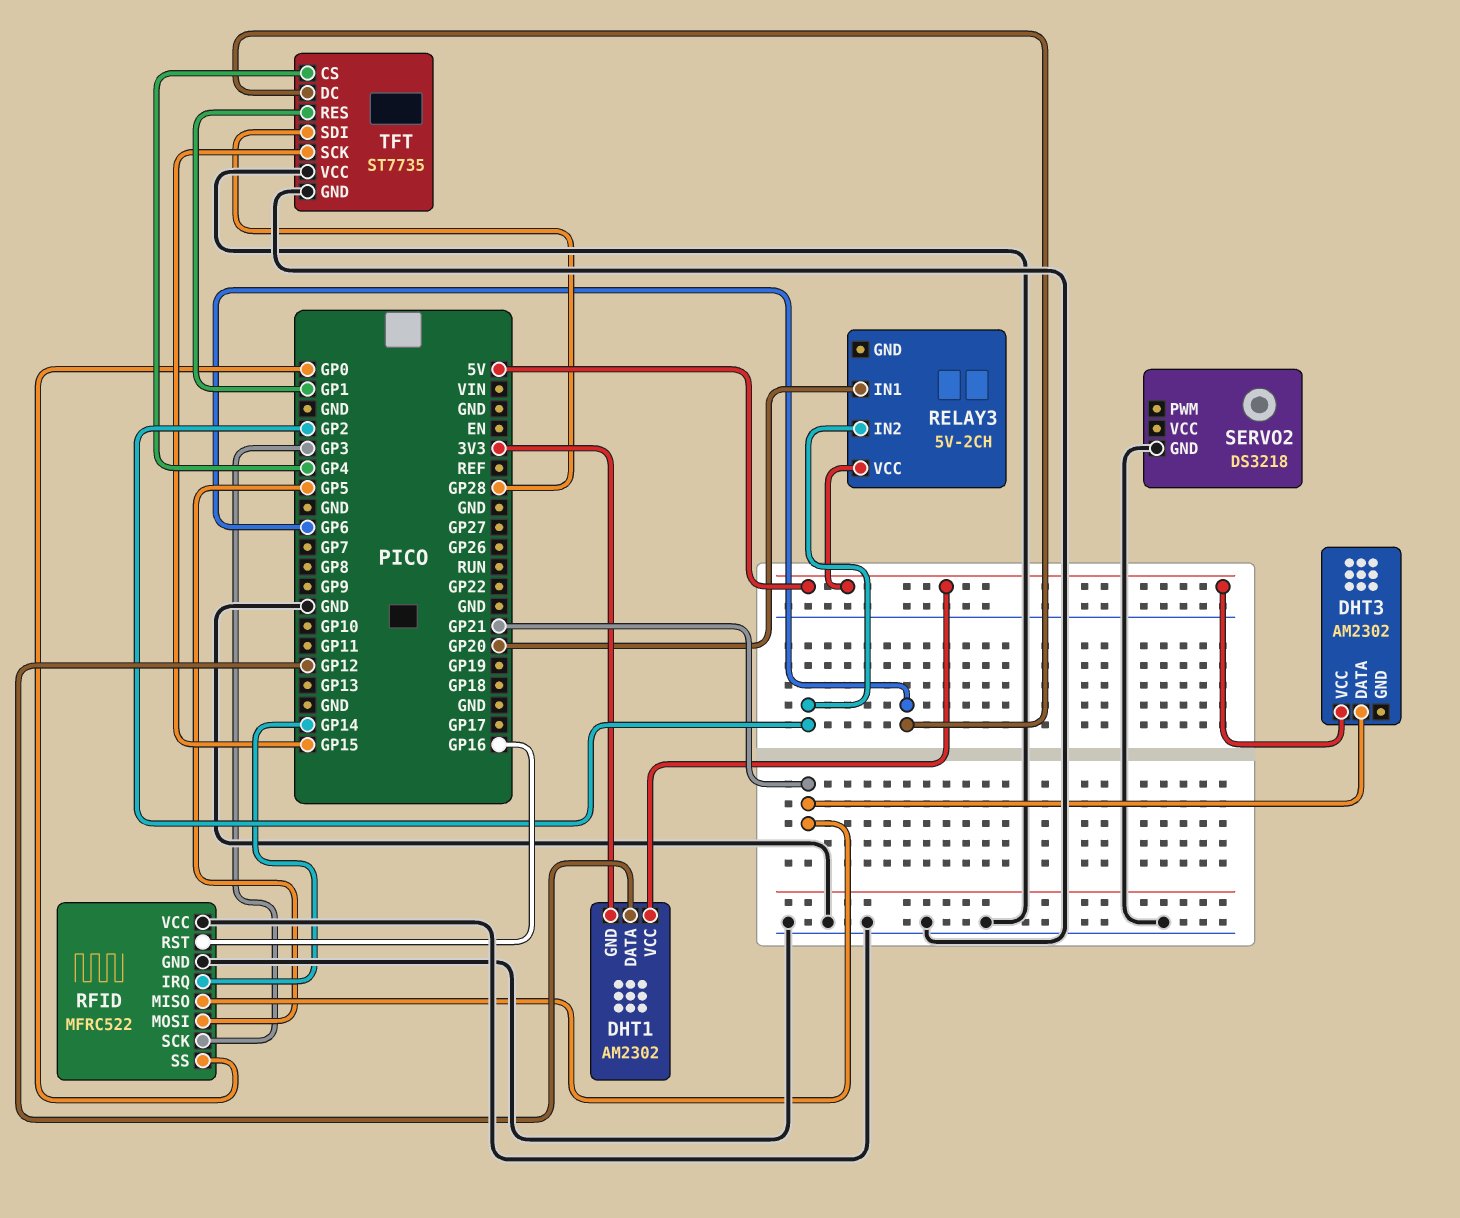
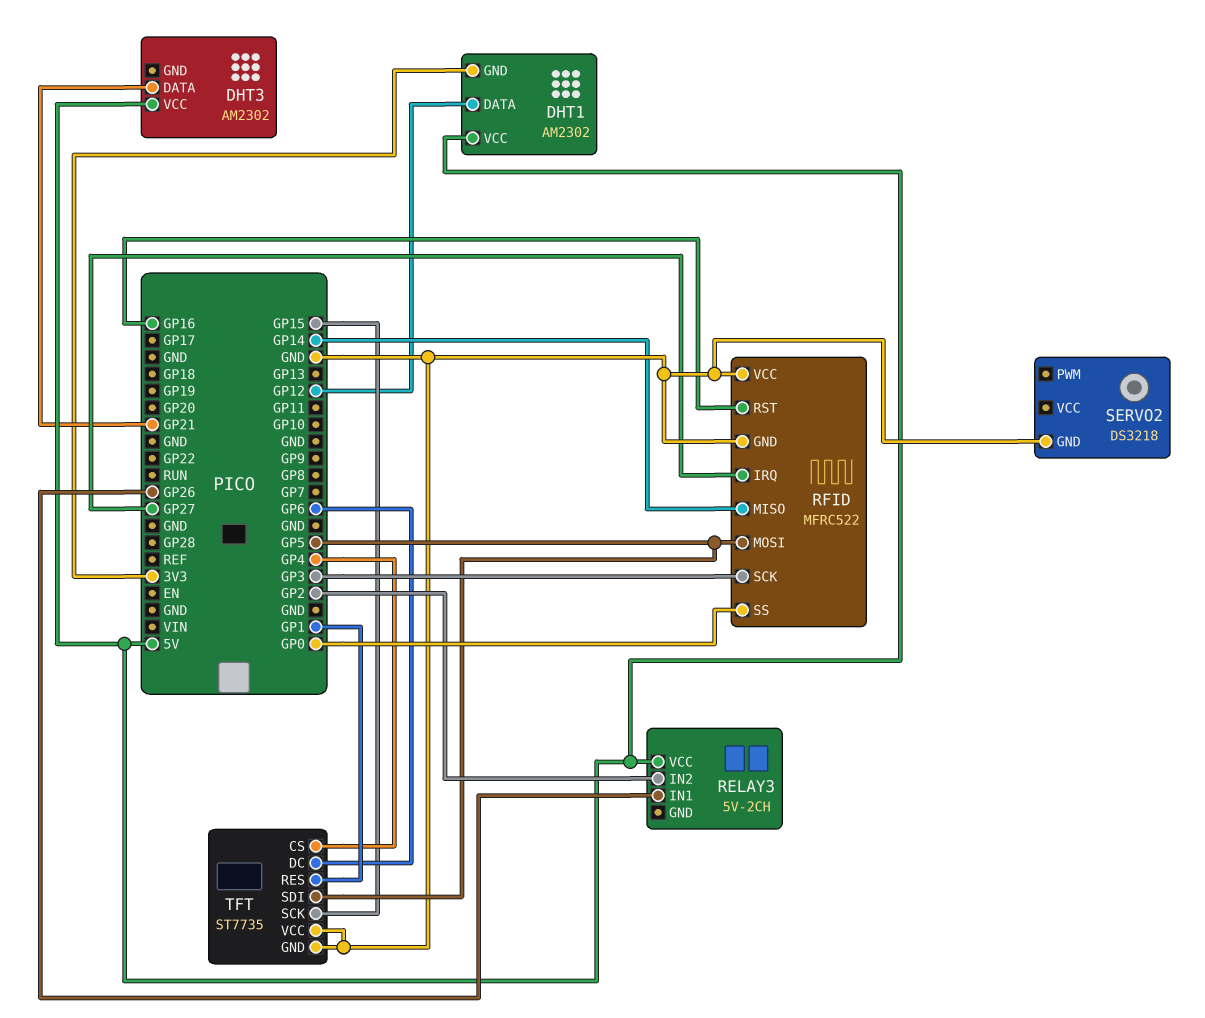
RELAY3 pin IN1: GP20 -> GP26
RFID pin IRQ: GP14 -> GP27
RFID pin MISO: GP21 -> GP14
TFT pin SDI: GP28 -> GP5

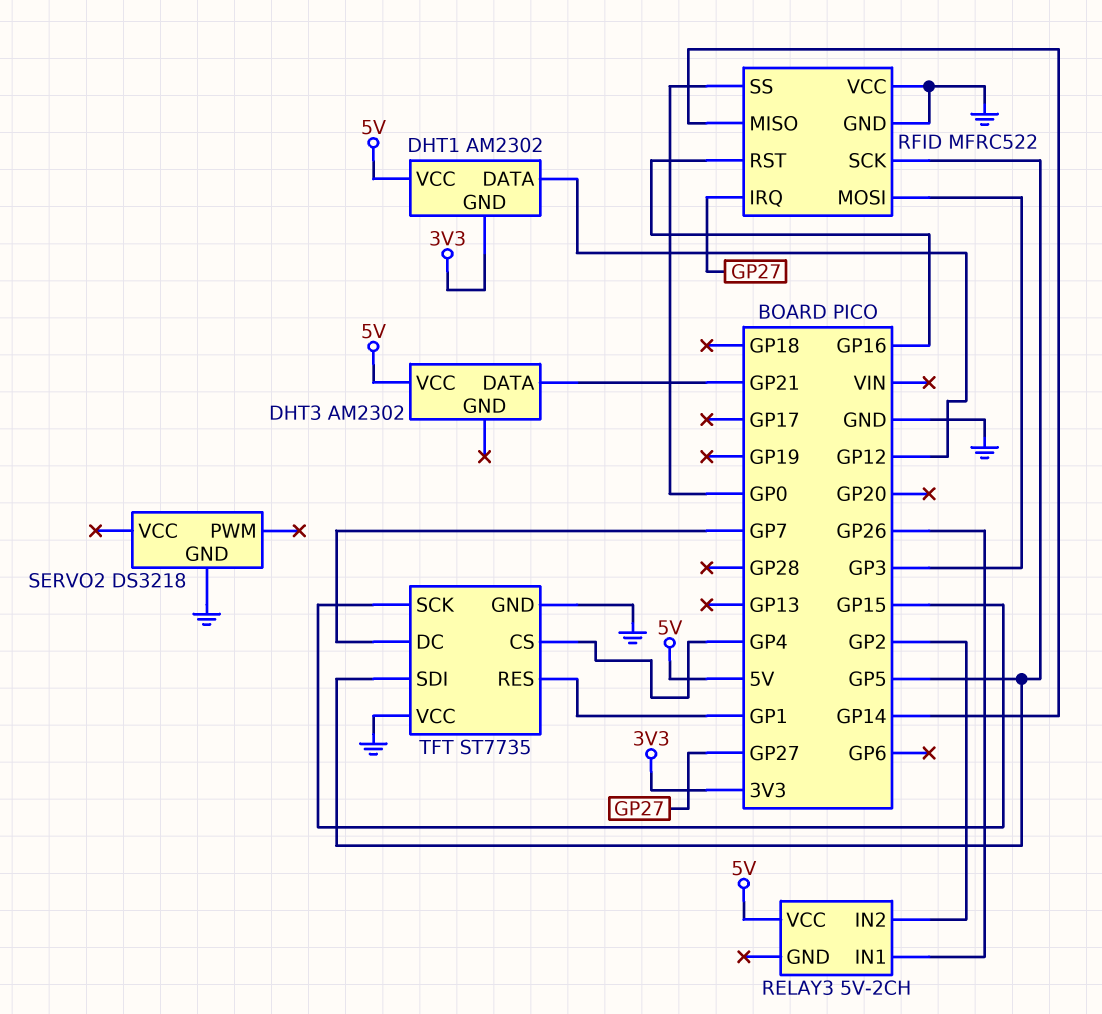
RFID pin MOSI: GP5 -> GP3
RFID pin SCK: GP3 -> GP5
TFT pin DC: GP6 -> GP7

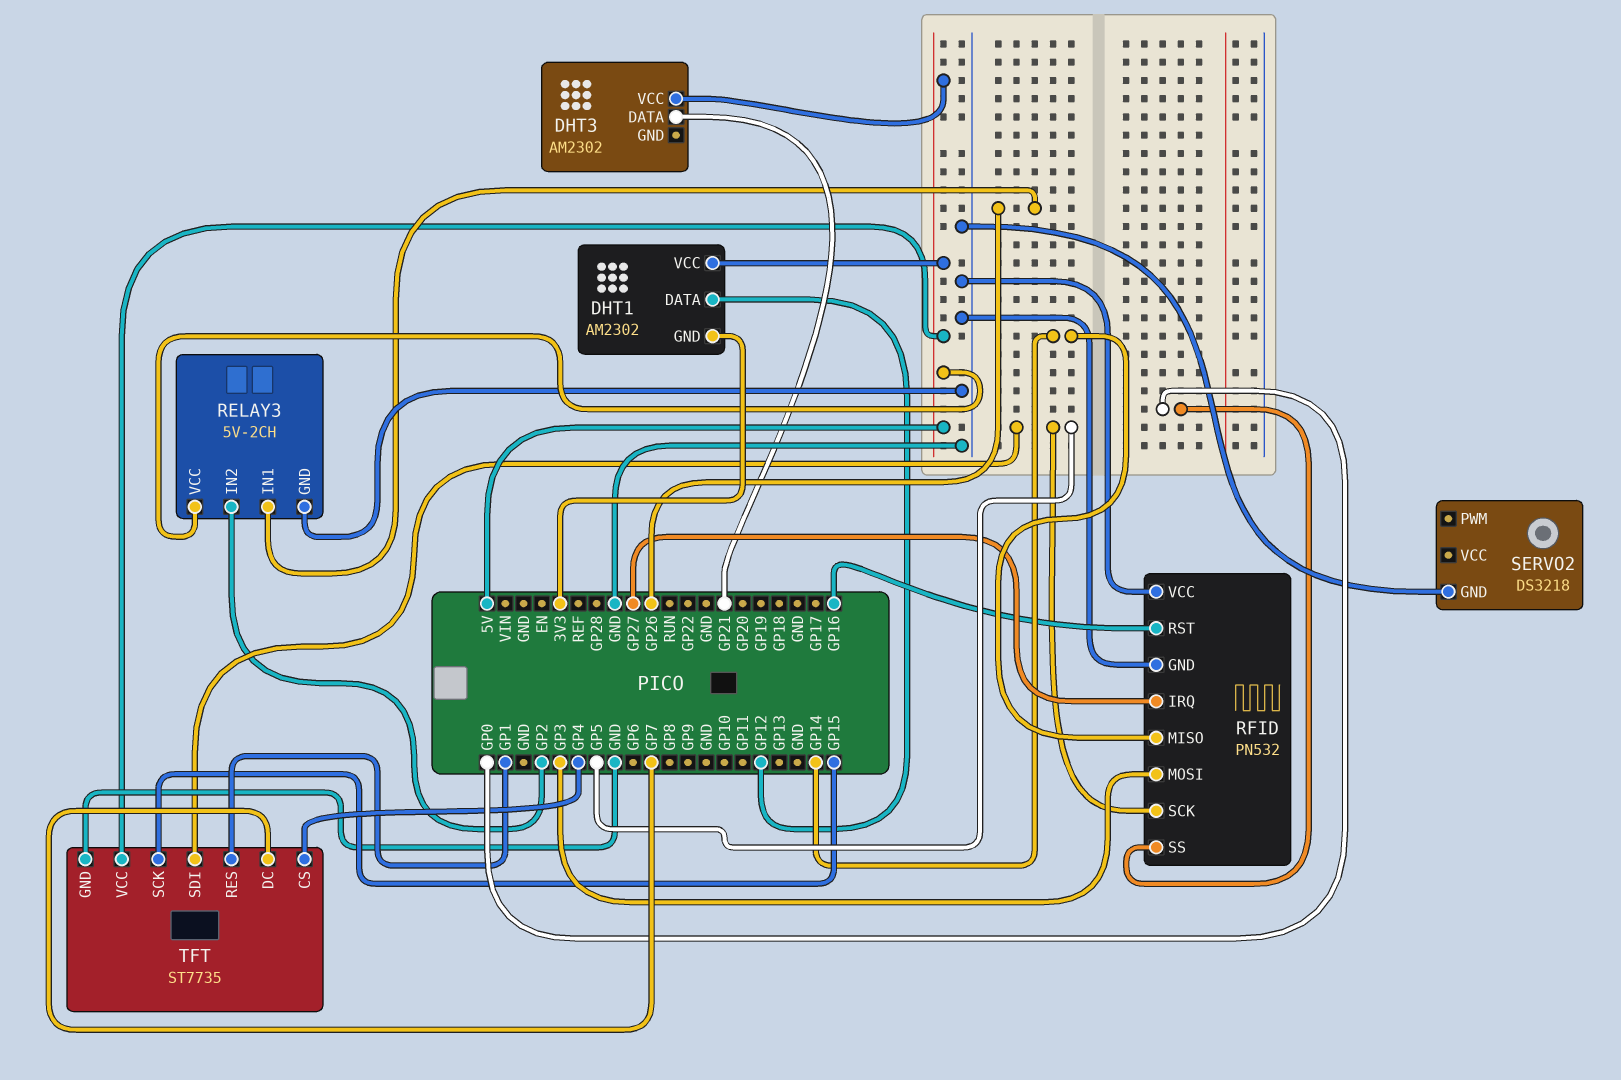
RELAY3 pin GND: none -> GND
RFID: MFRC522 -> PN532
TFT pin VCC: GND -> 5V

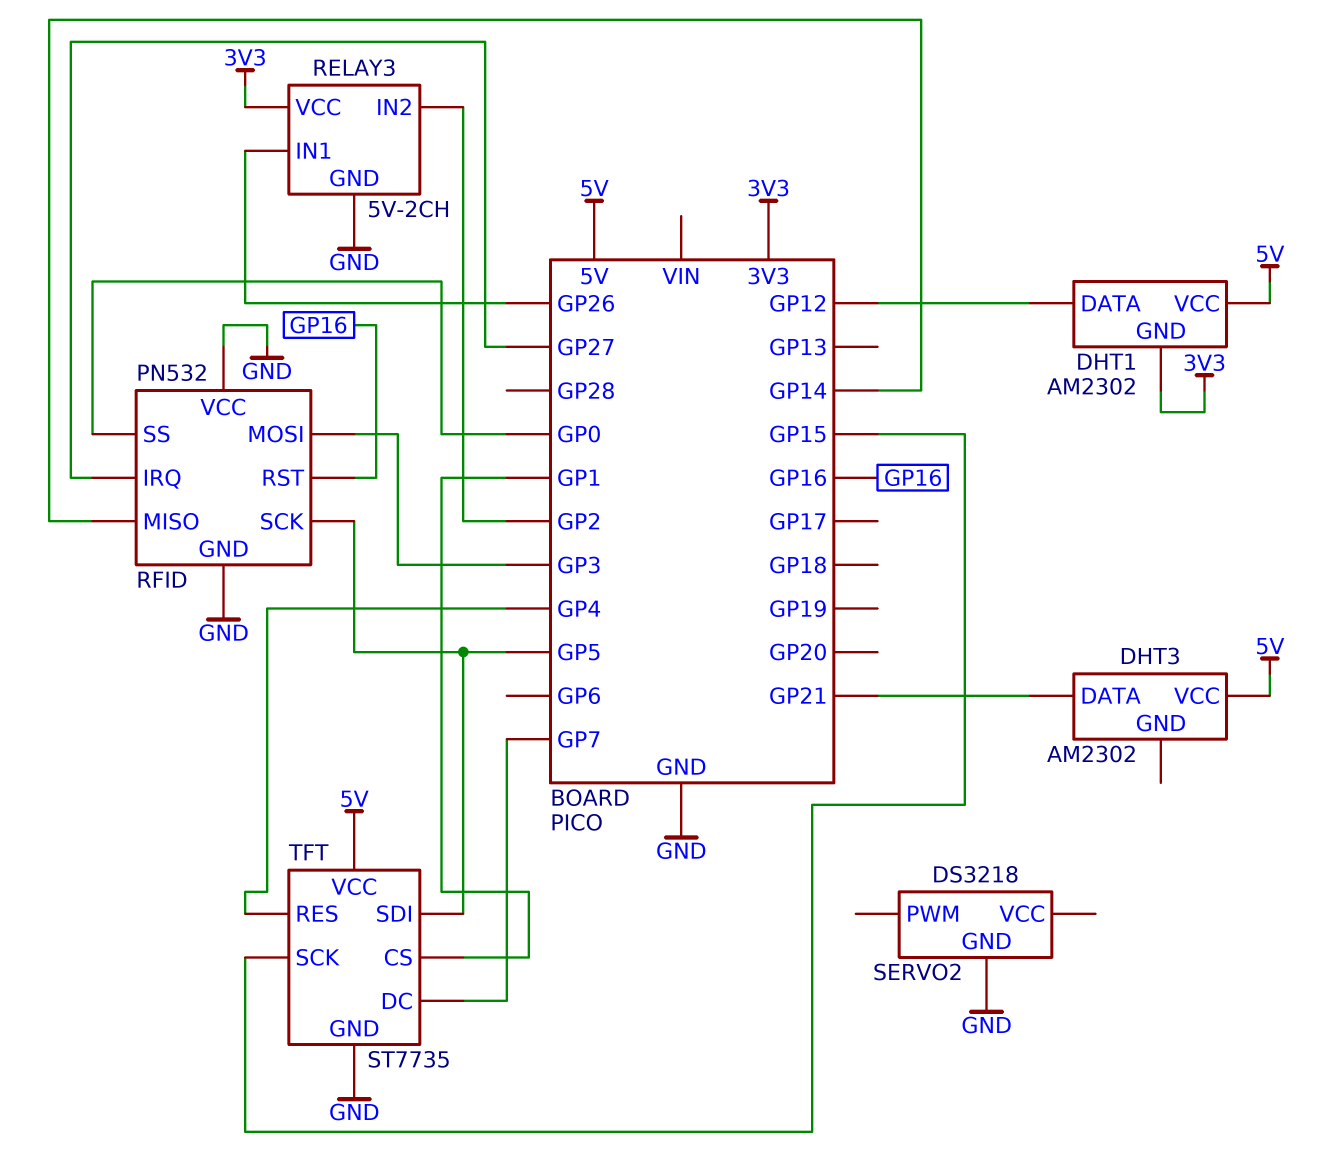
RELAY3 pin VCC: 5V -> 3V3
TFT pin CS: GP4 -> GP1
TFT pin RES: GP1 -> GP4

